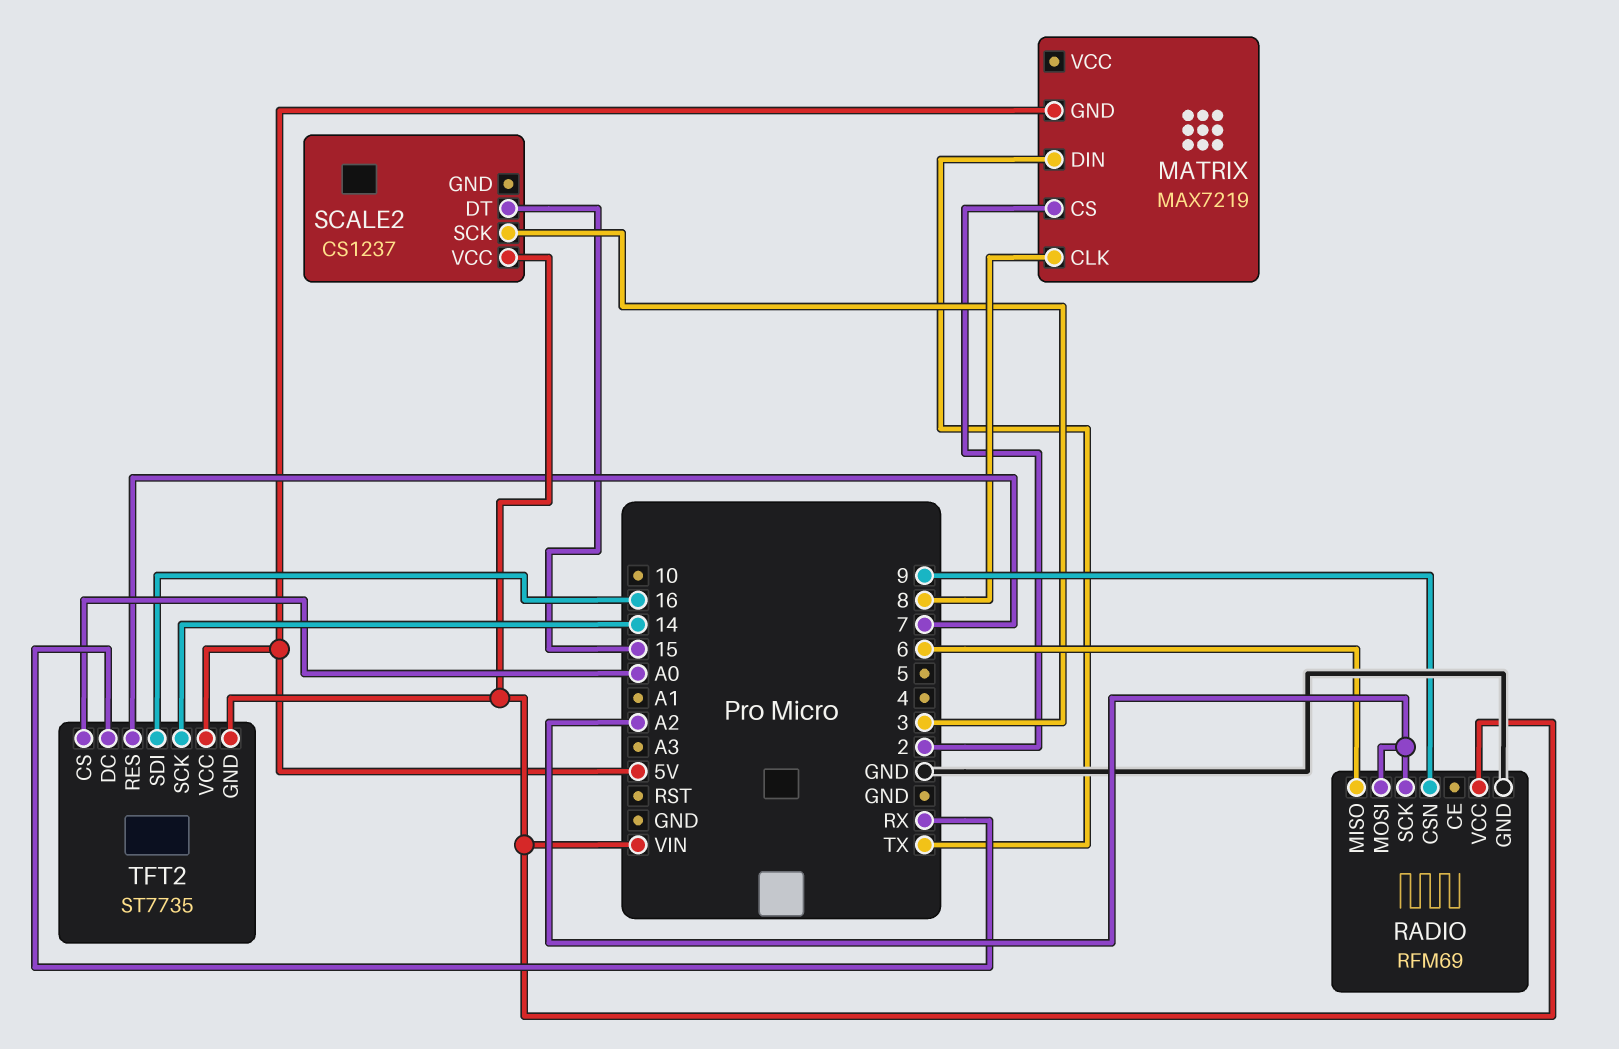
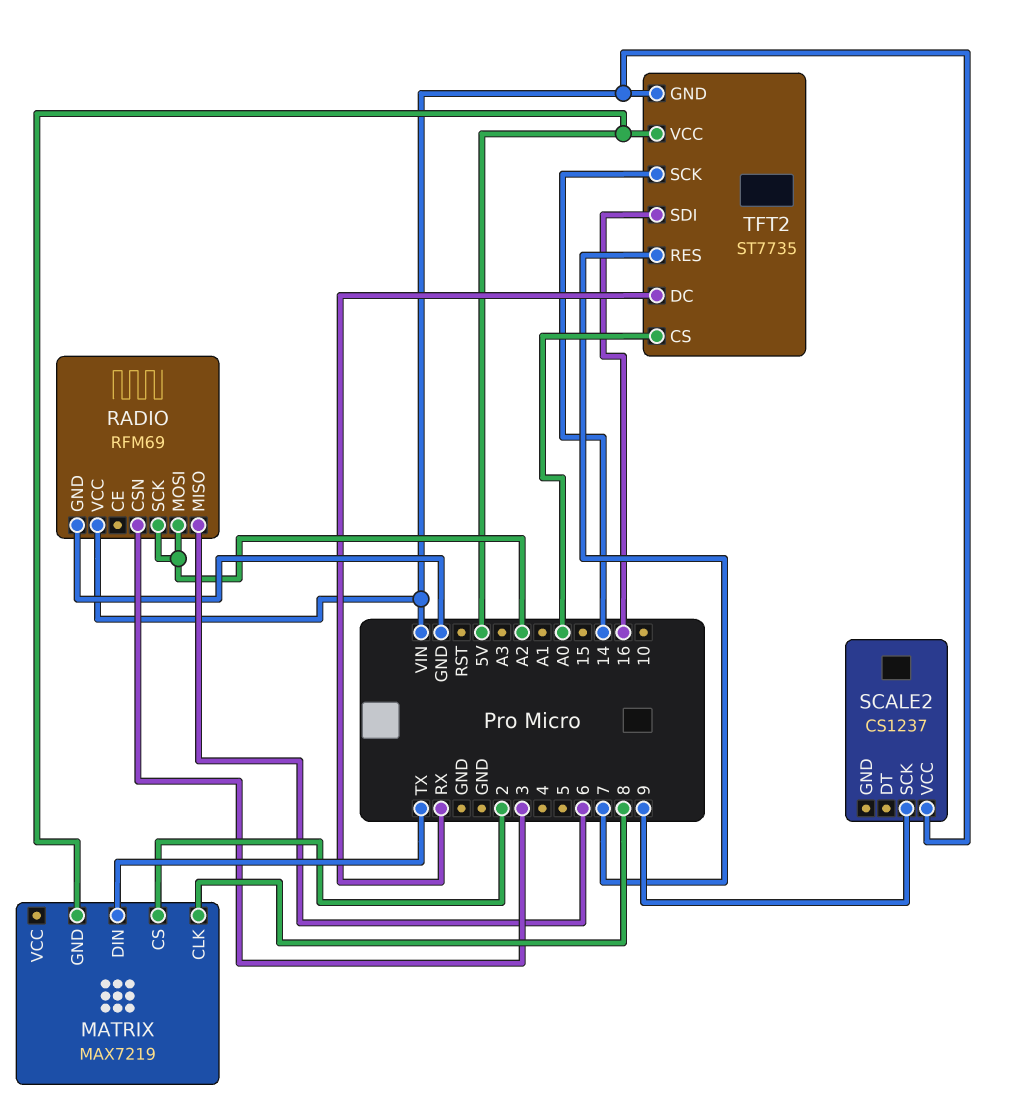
RADIO pin CSN: 9 -> 3
SCALE2 pin DT: 15 -> none
SCALE2 pin SCK: 3 -> 9

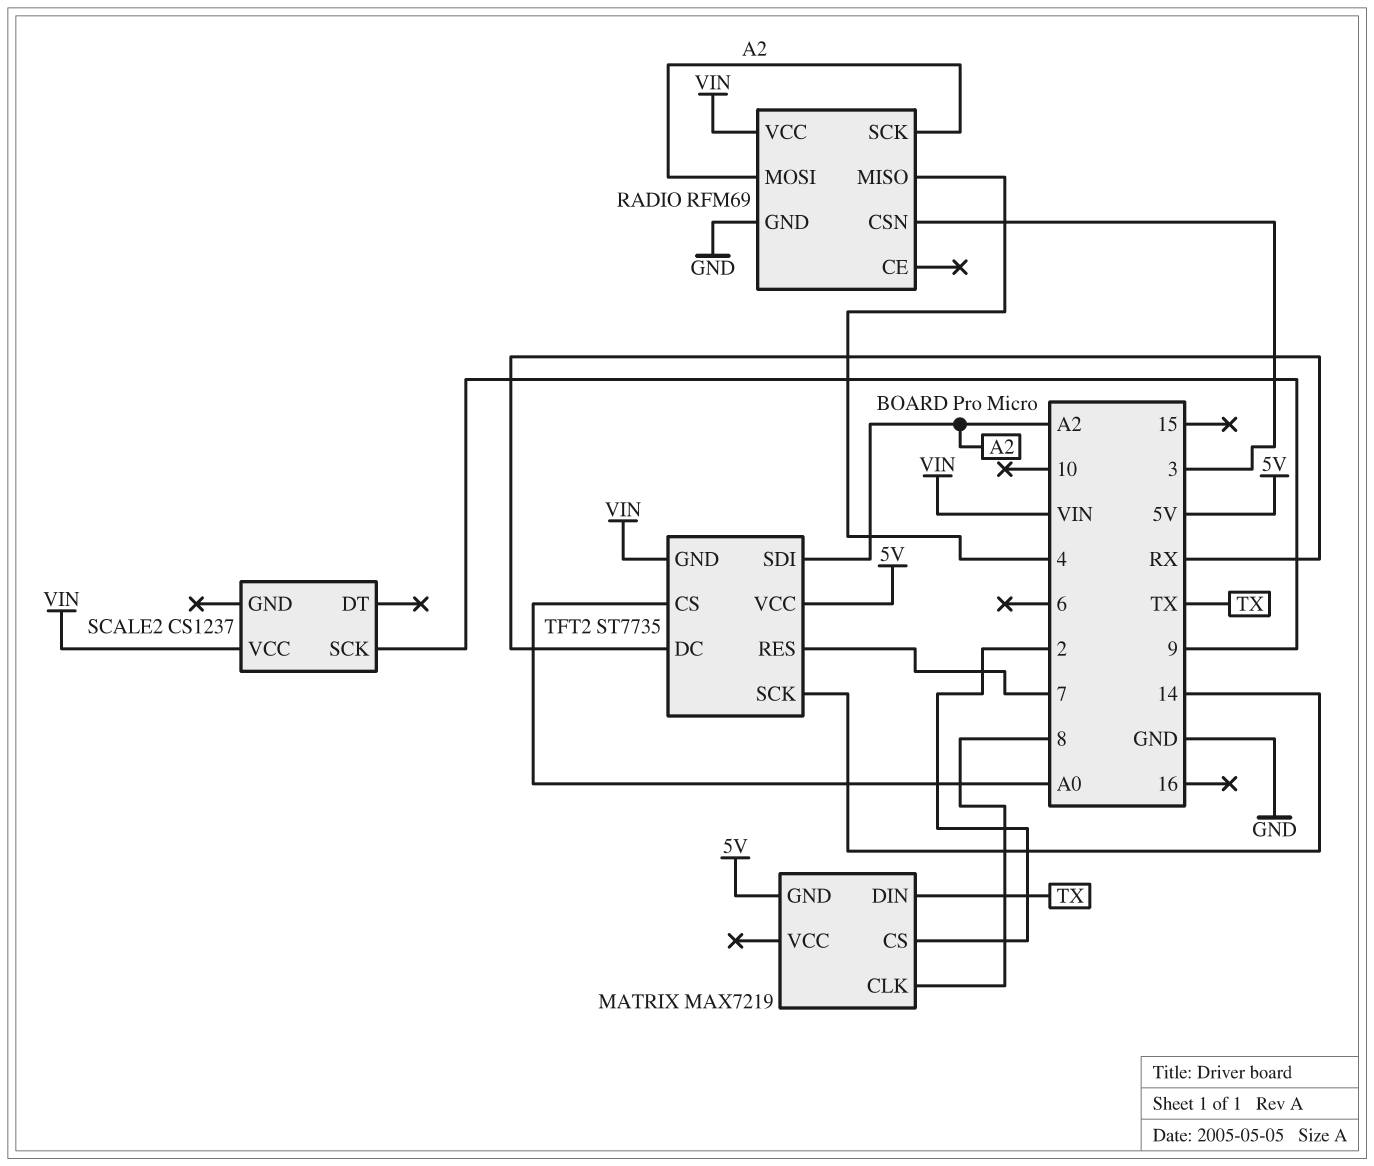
RADIO pin MISO: 6 -> 4
TFT2 pin SDI: 16 -> A2

